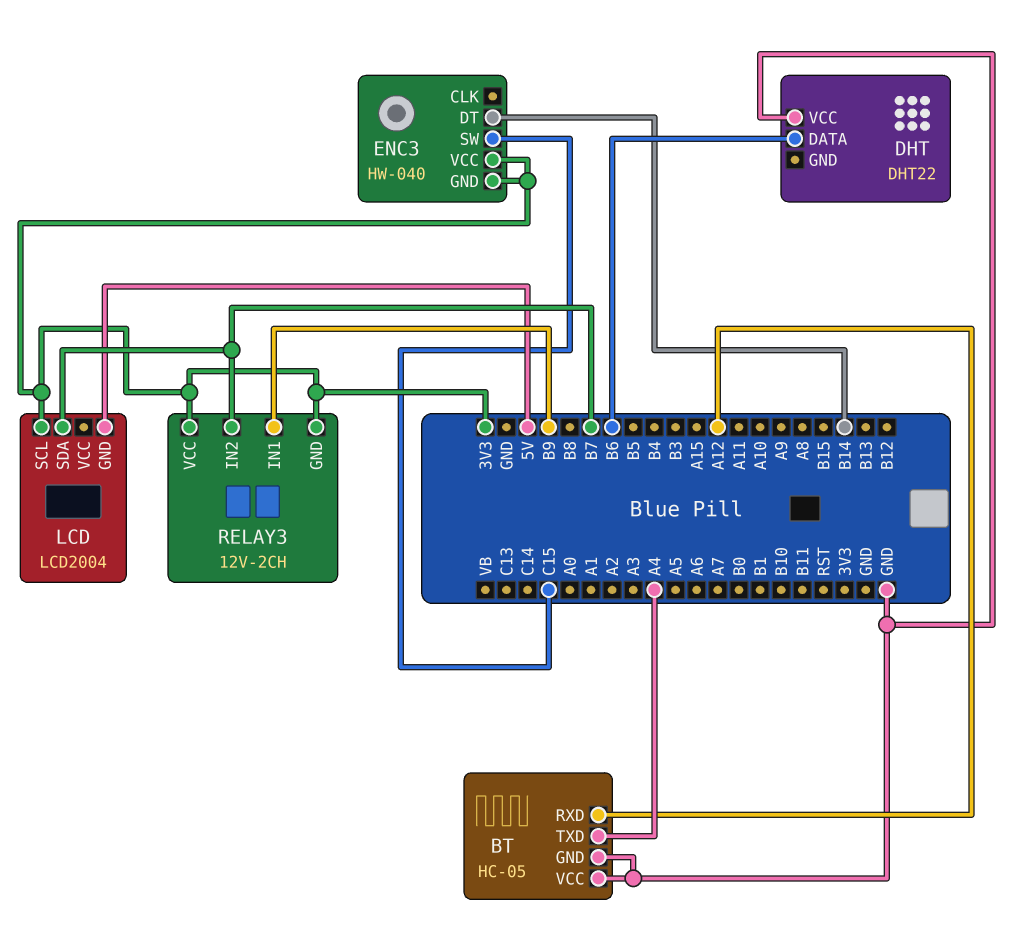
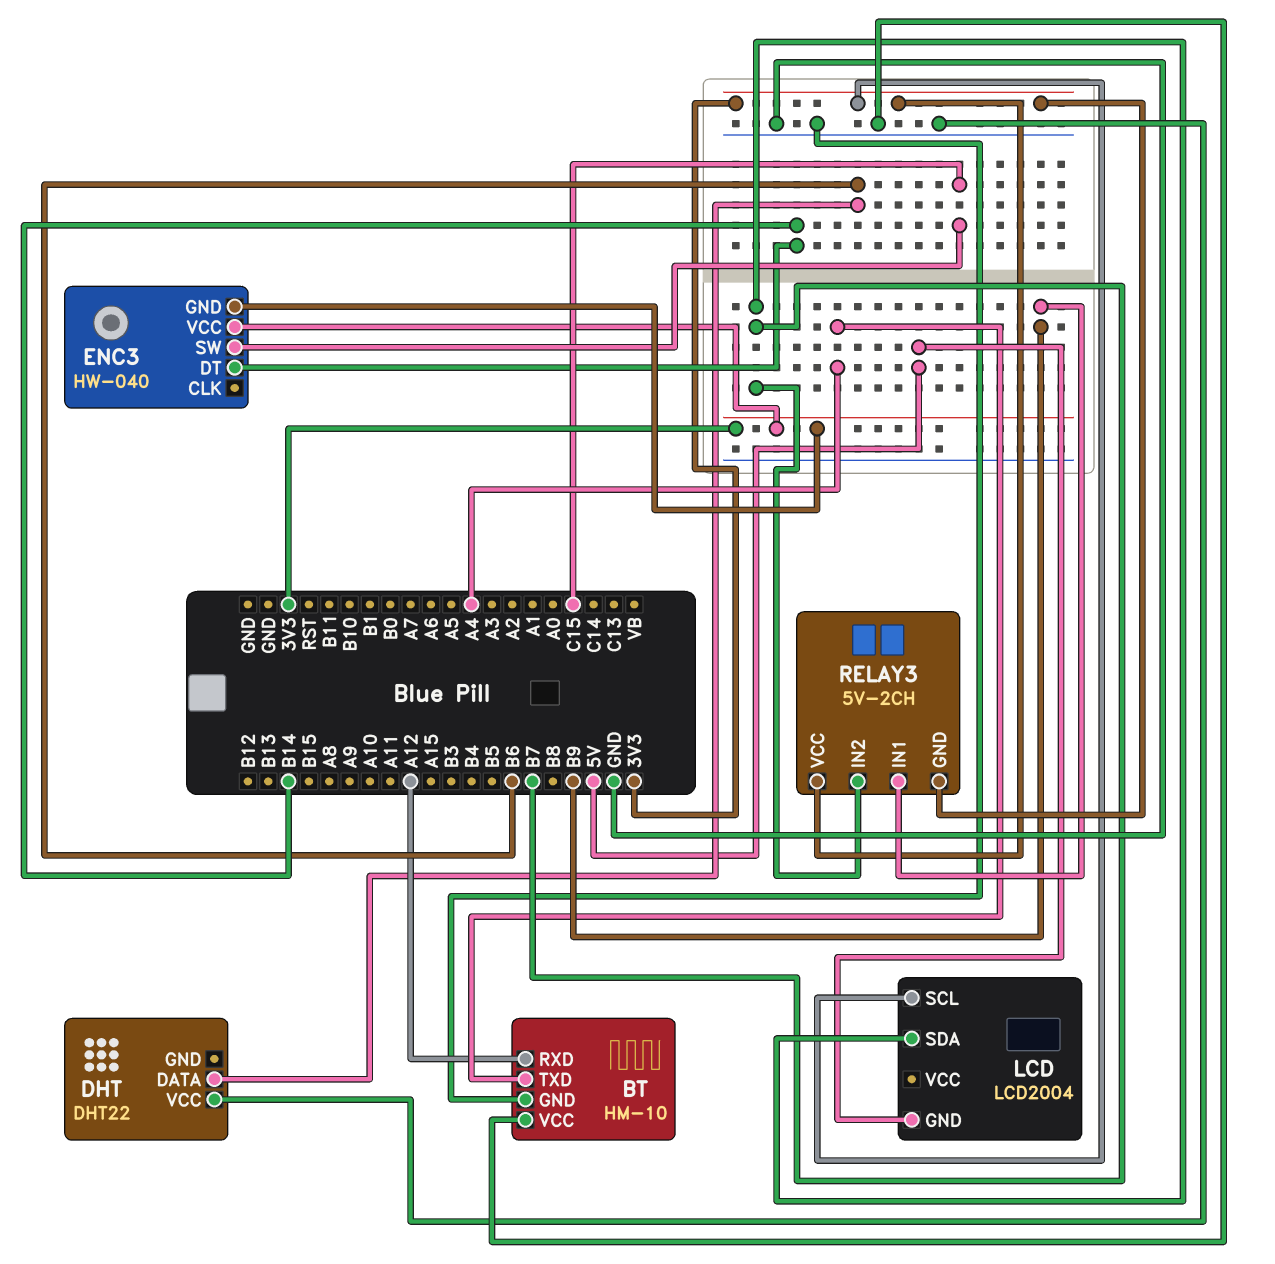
BT: HC-05 -> HM-10
RELAY3: 12V-2CH -> 5V-2CH

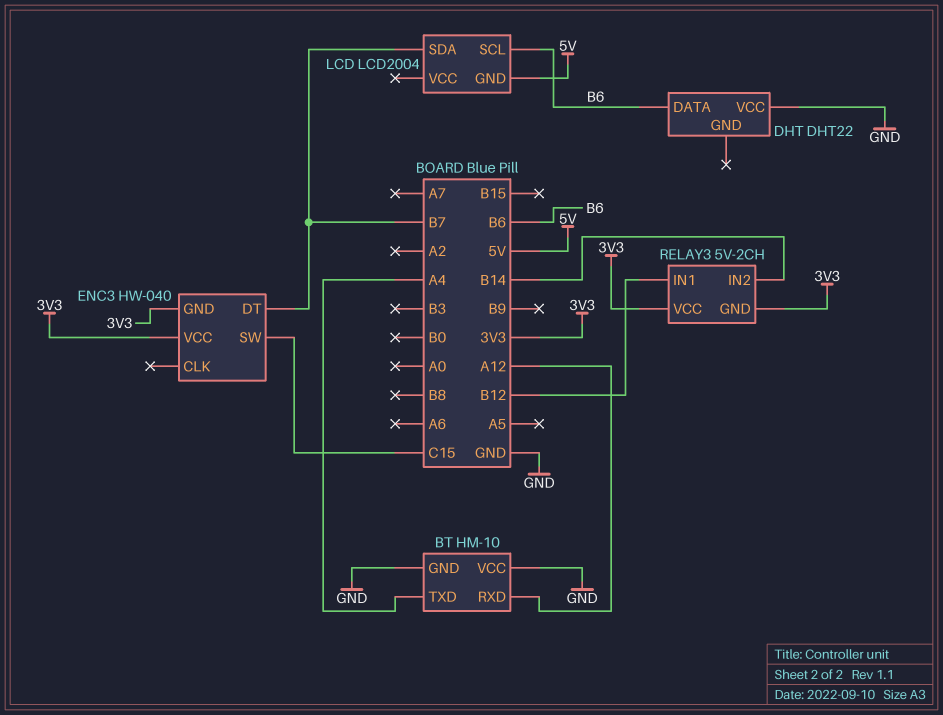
ENC3 pin DT: B14 -> B7
LCD pin SCL: 3V3 -> B6
RELAY3 pin IN1: B9 -> B12
RELAY3 pin IN2: B7 -> B14

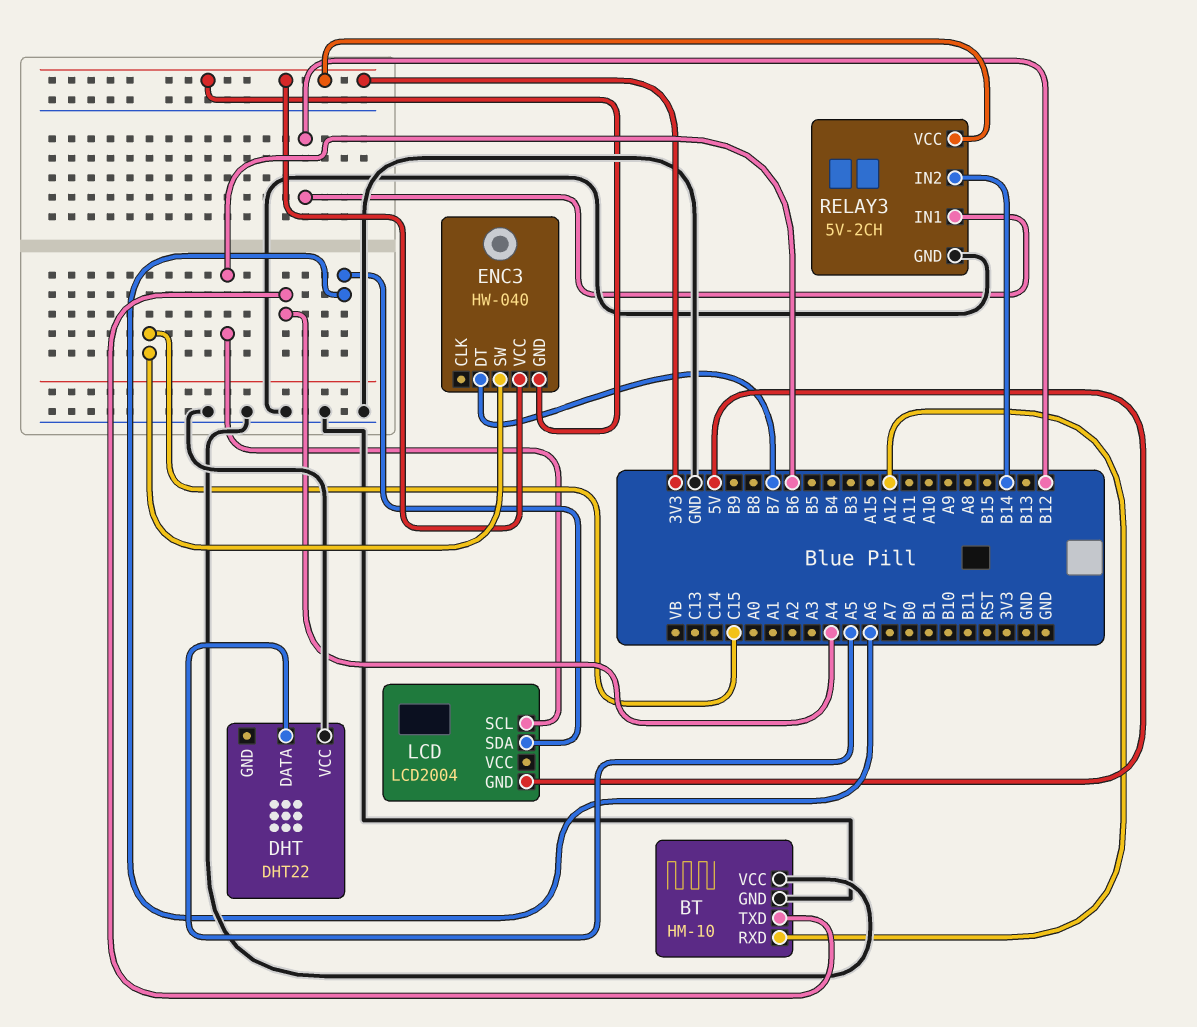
DHT pin DATA: B6 -> A5
LCD pin SDA: B7 -> A6
RELAY3 pin GND: 3V3 -> GND

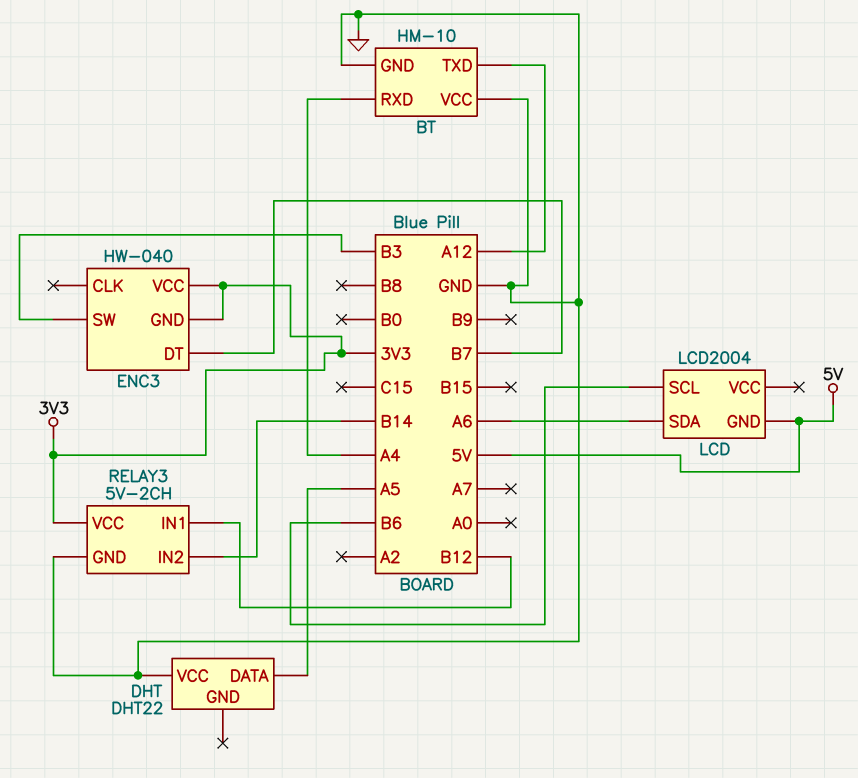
BT pin RXD: A12 -> A4
BT pin TXD: A4 -> A12
ENC3 pin SW: C15 -> B3

